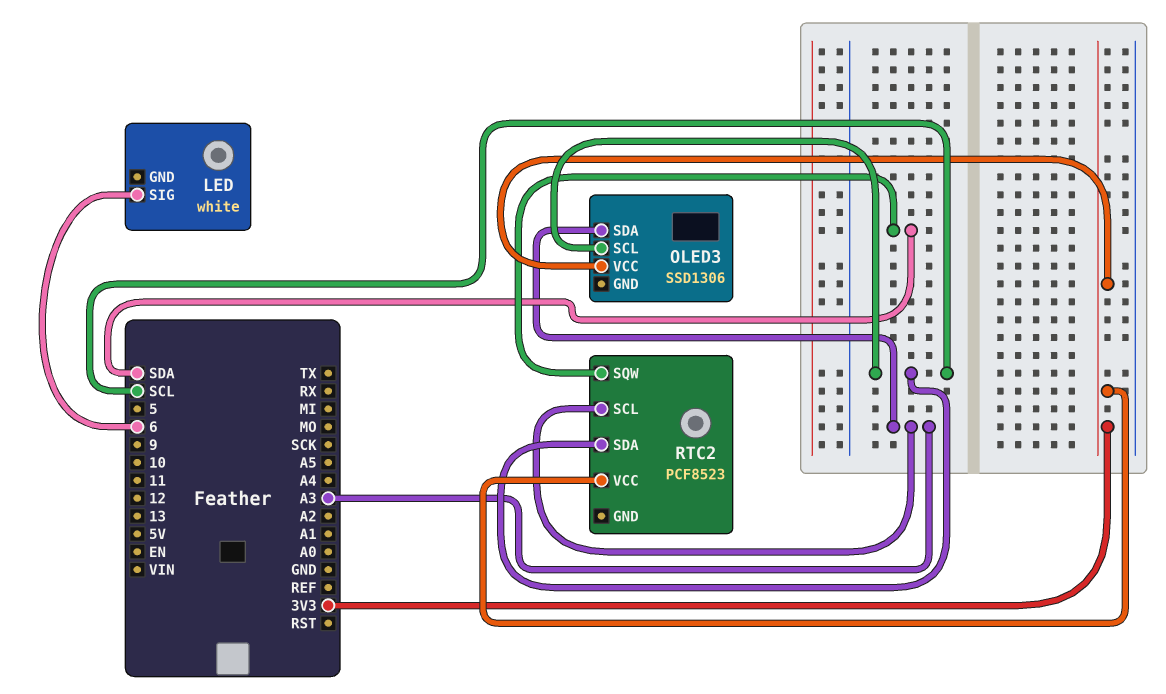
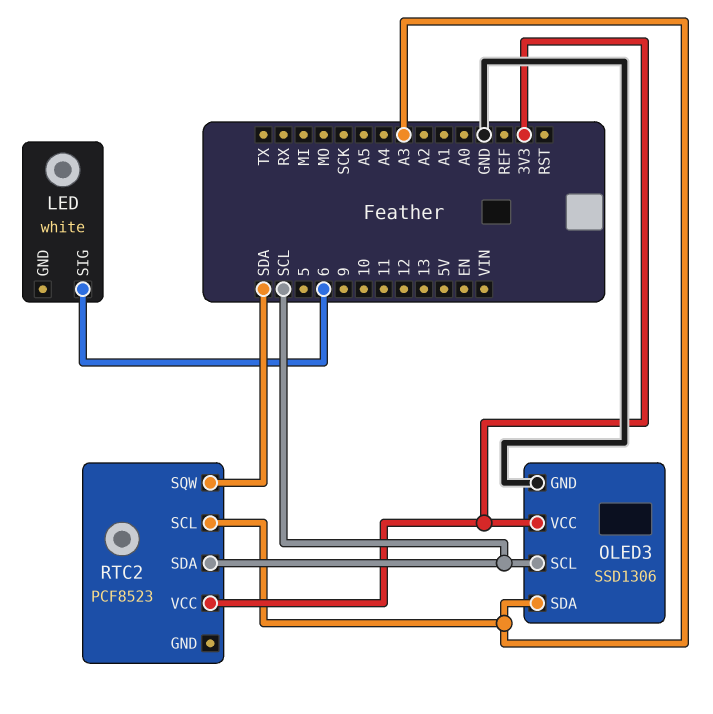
OLED3 pin GND: none -> GND

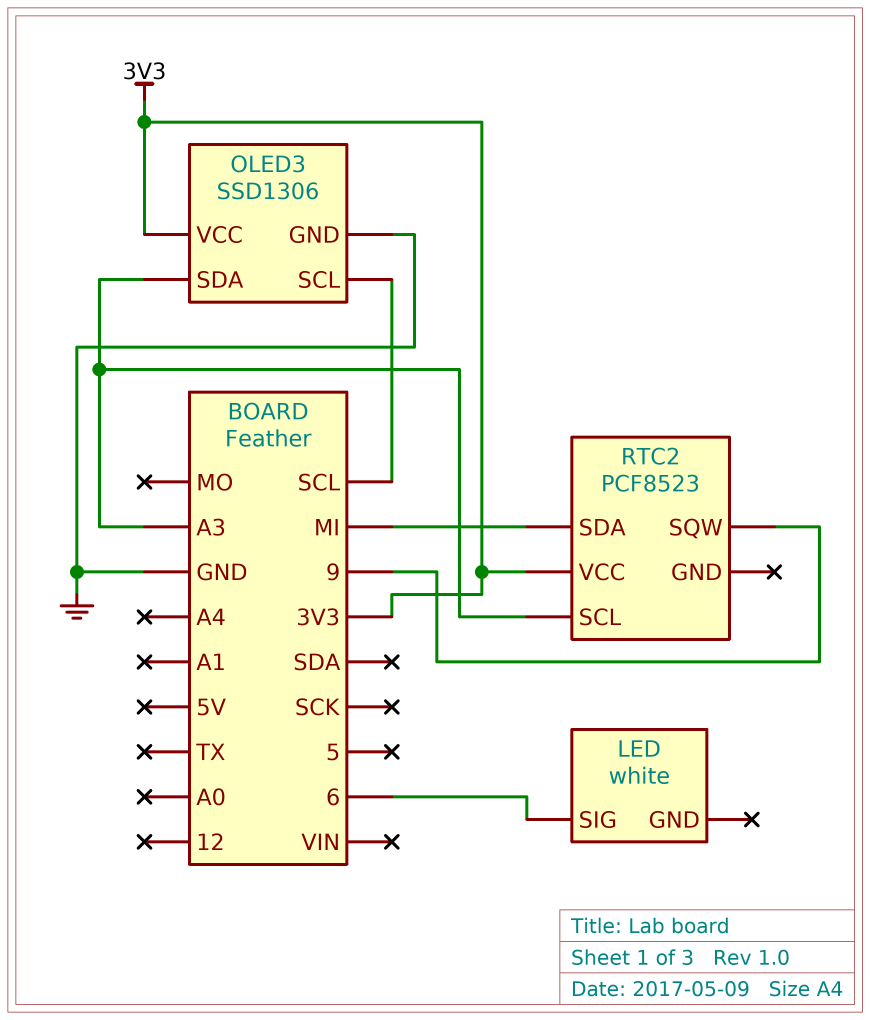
RTC2 pin SDA: SCL -> MI
RTC2 pin SQW: SDA -> 9

